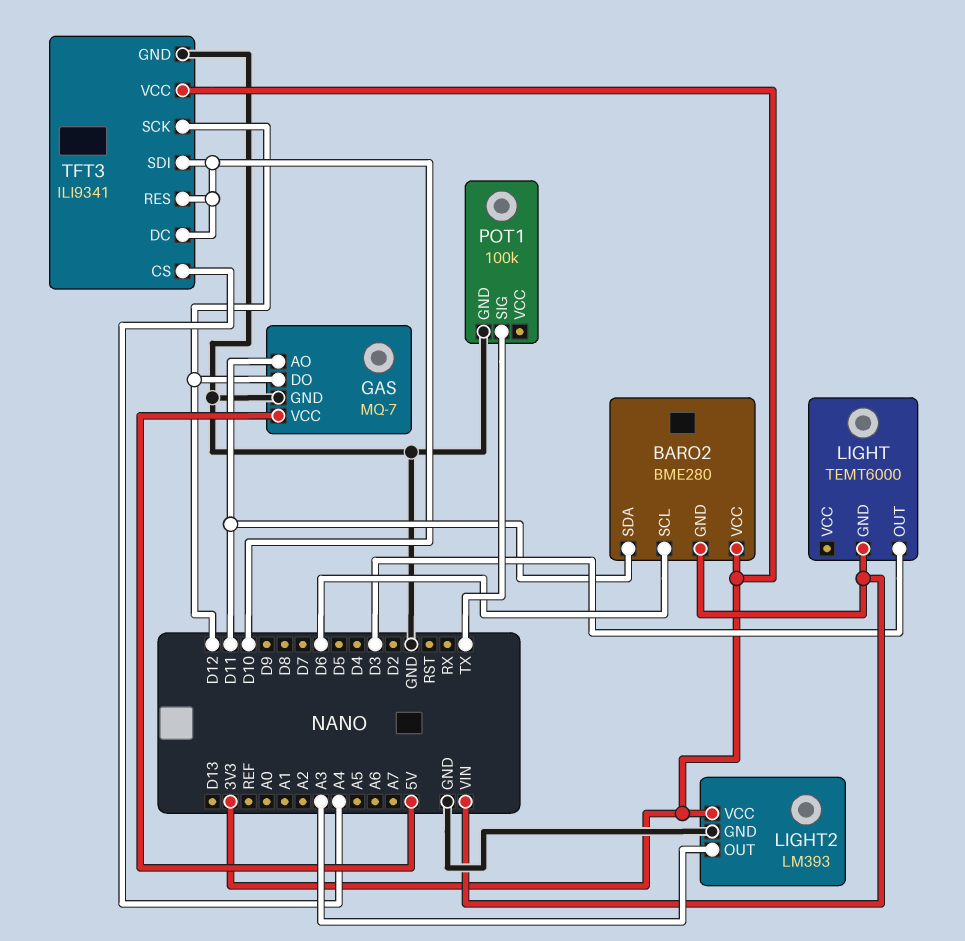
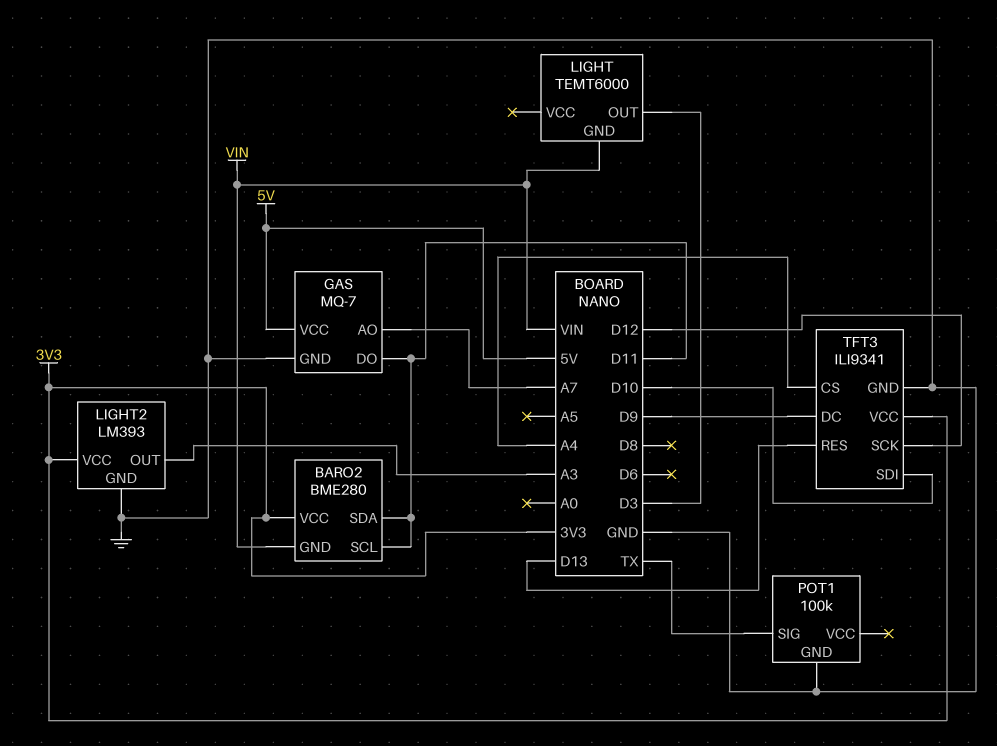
BARO2 pin SCL: D6 -> D11
GAS pin AO: D11 -> A7
GAS pin DO: D12 -> D11
TFT3 pin DC: D10 -> D9
TFT3 pin RES: D10 -> D13

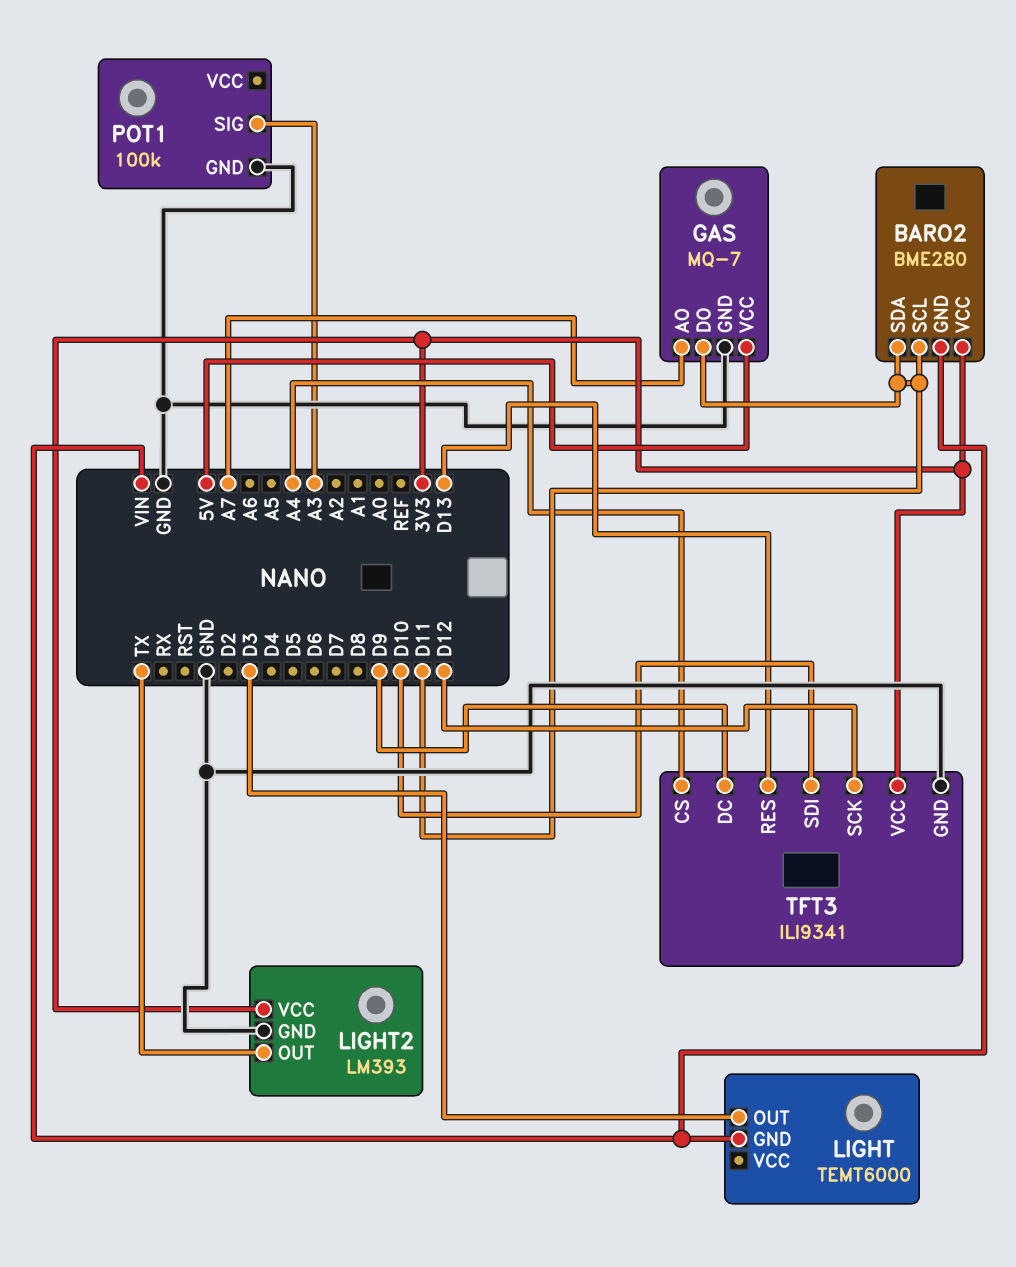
LIGHT2 pin OUT: A3 -> TX
POT1 pin SIG: TX -> A3

